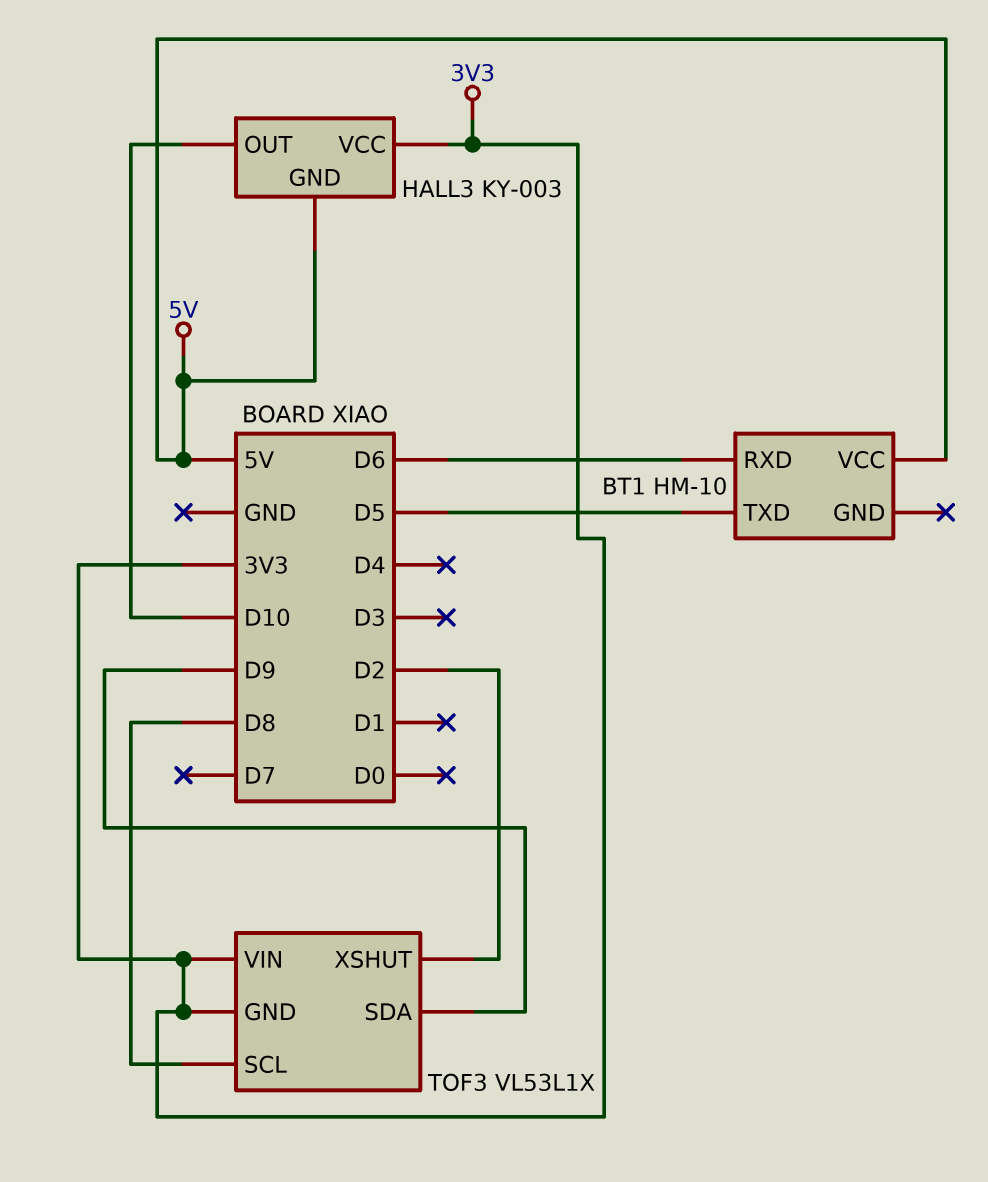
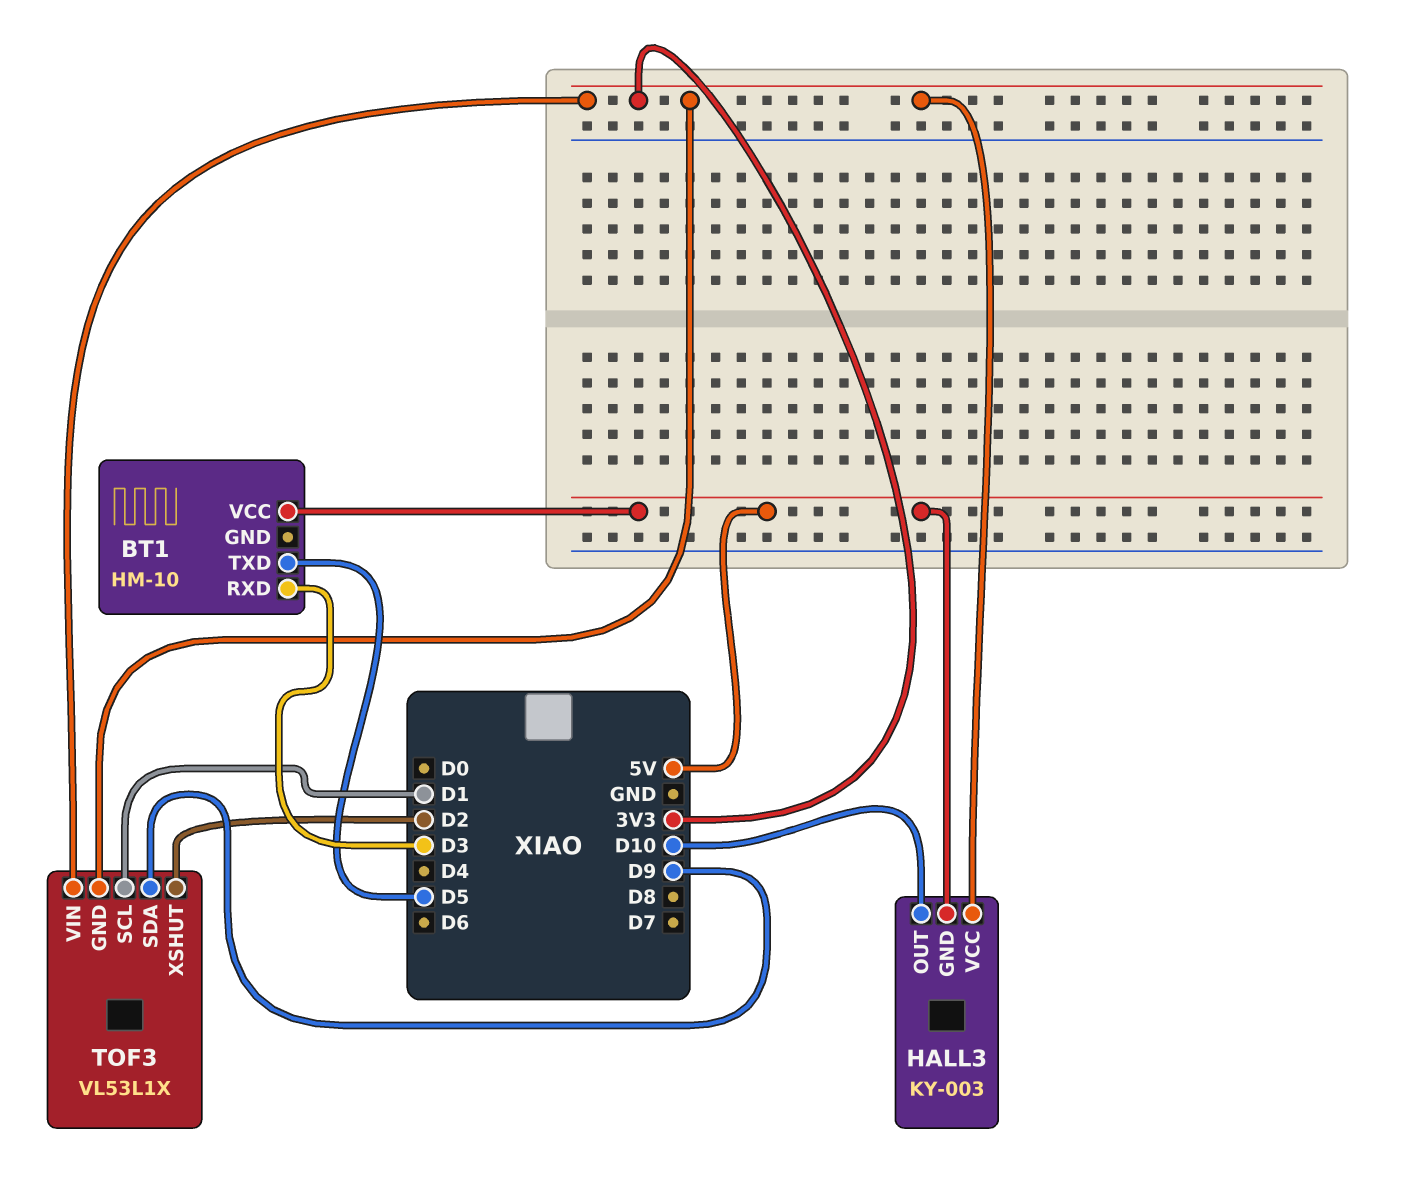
BT1 pin RXD: D6 -> D3
TOF3 pin SCL: D8 -> D1

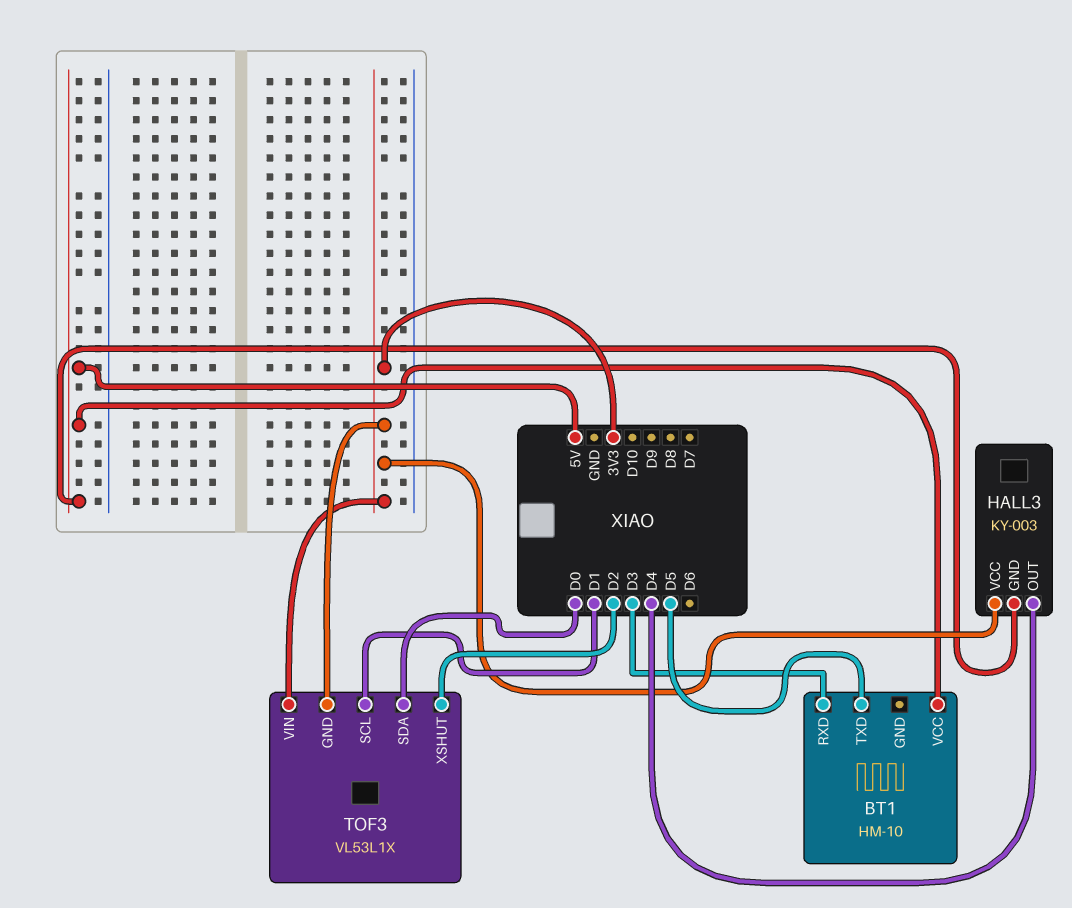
HALL3 pin OUT: D10 -> D4
TOF3 pin SDA: D9 -> D0

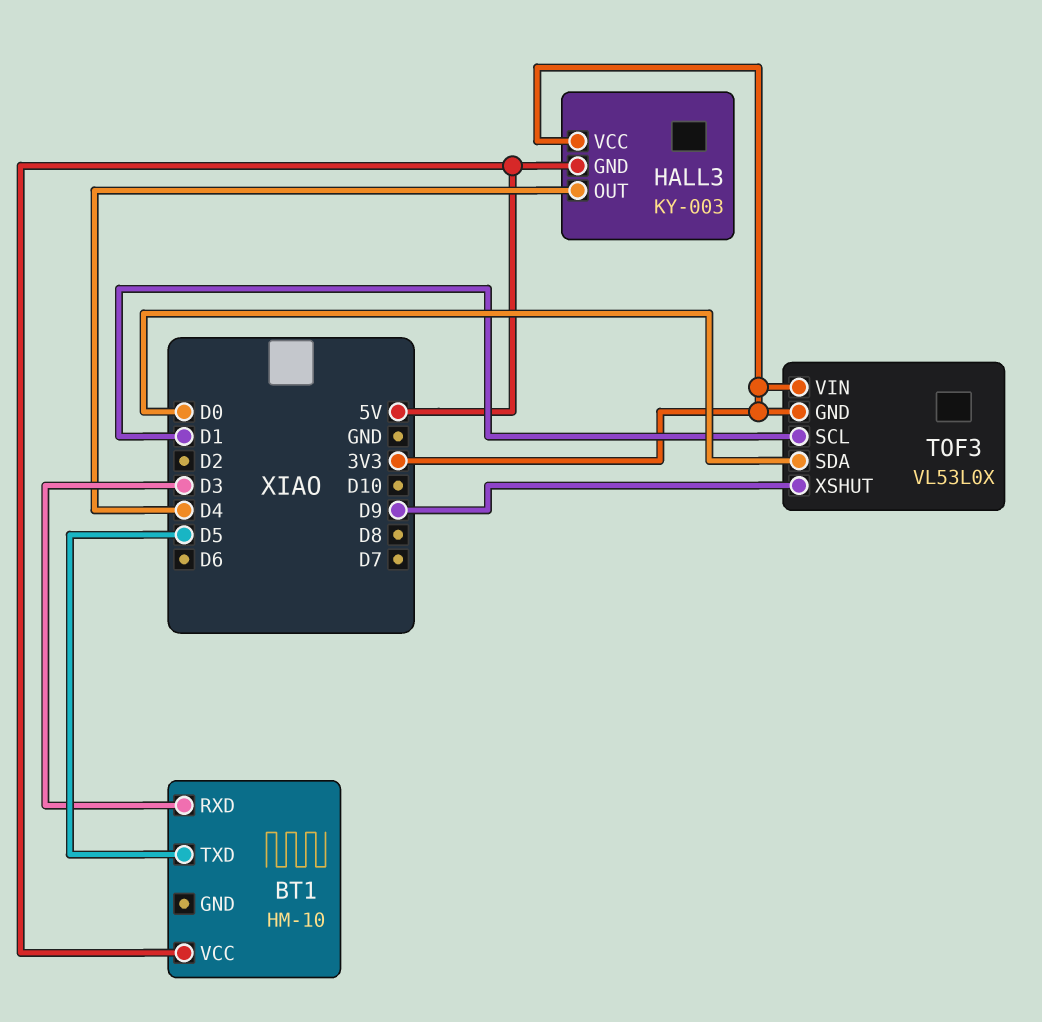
TOF3: VL53L1X -> VL53L0X
TOF3 pin XSHUT: D2 -> D9

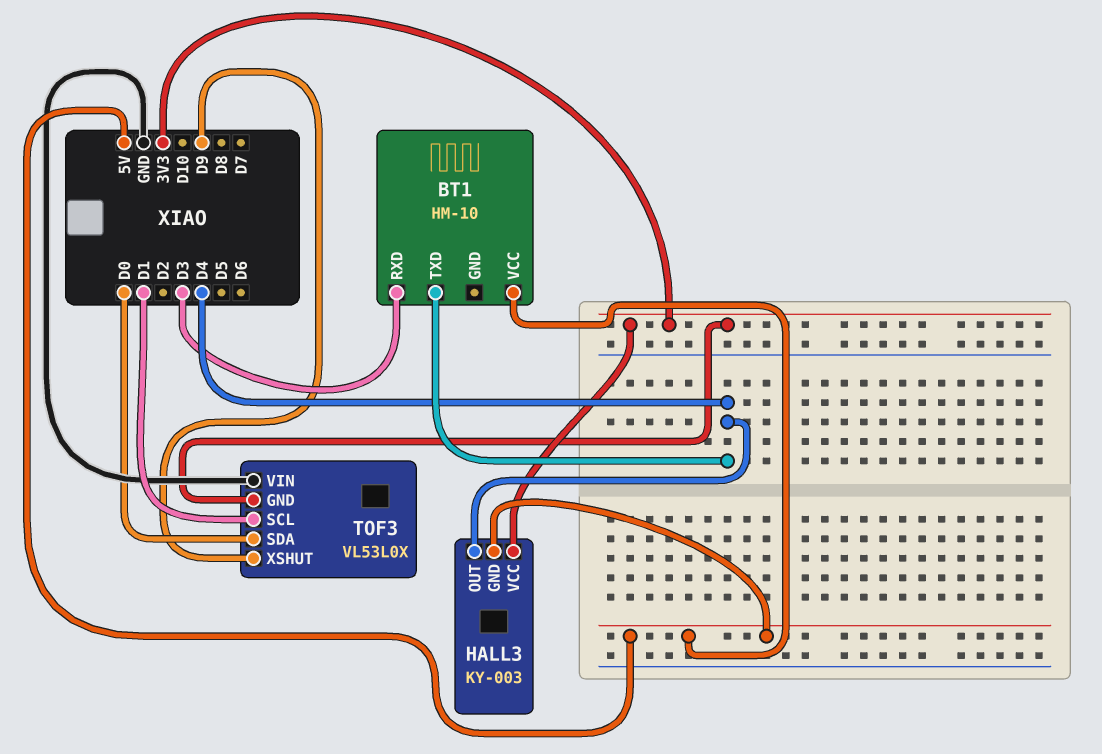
BT1 pin TXD: D5 -> D4
TOF3 pin VIN: 3V3 -> GND

